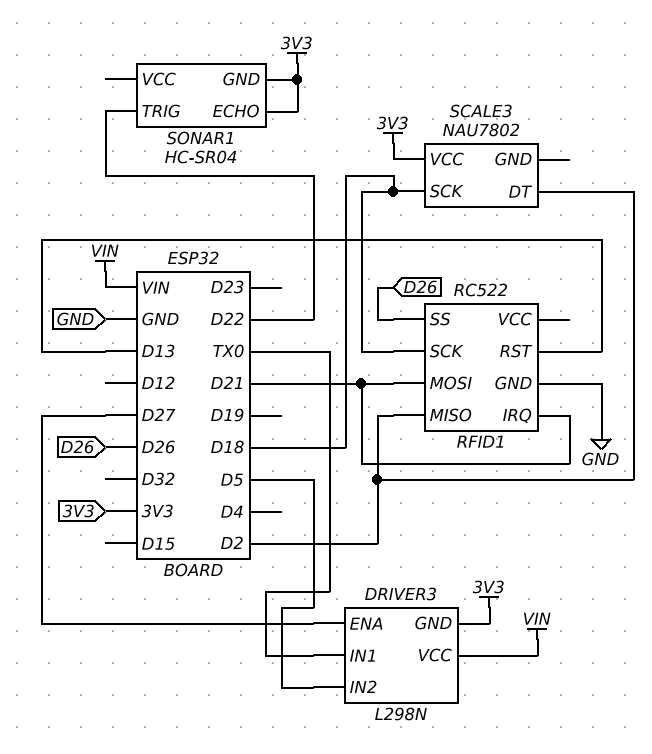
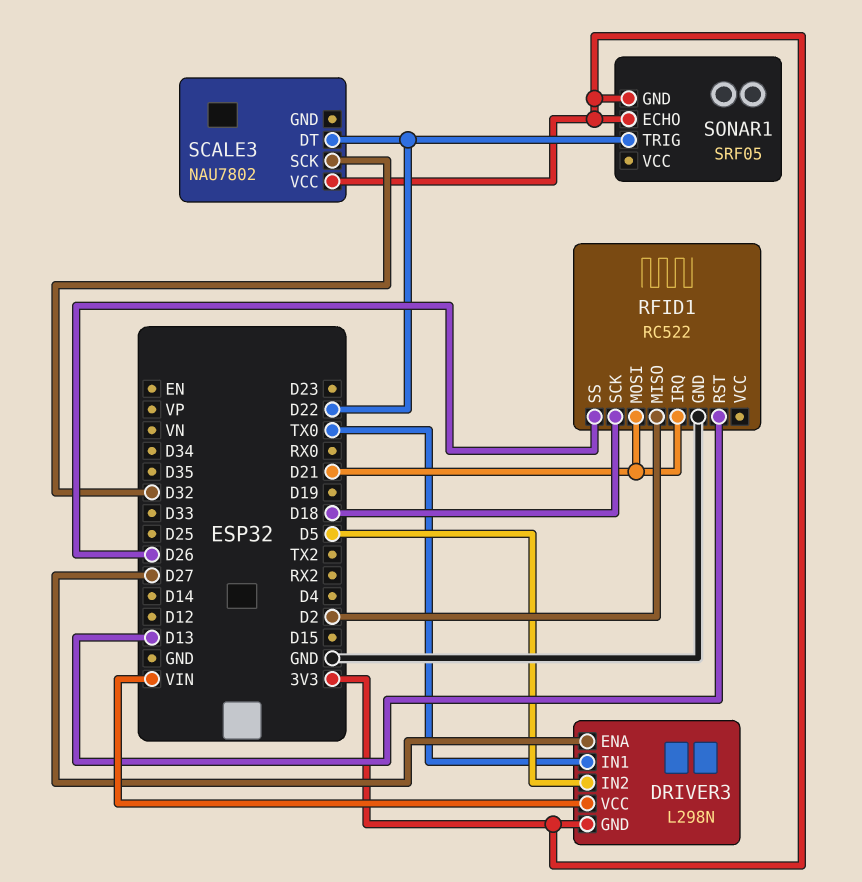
SCALE3 pin DT: D2 -> D22
SCALE3 pin SCK: D18 -> D32
SONAR1: HC-SR04 -> SRF05

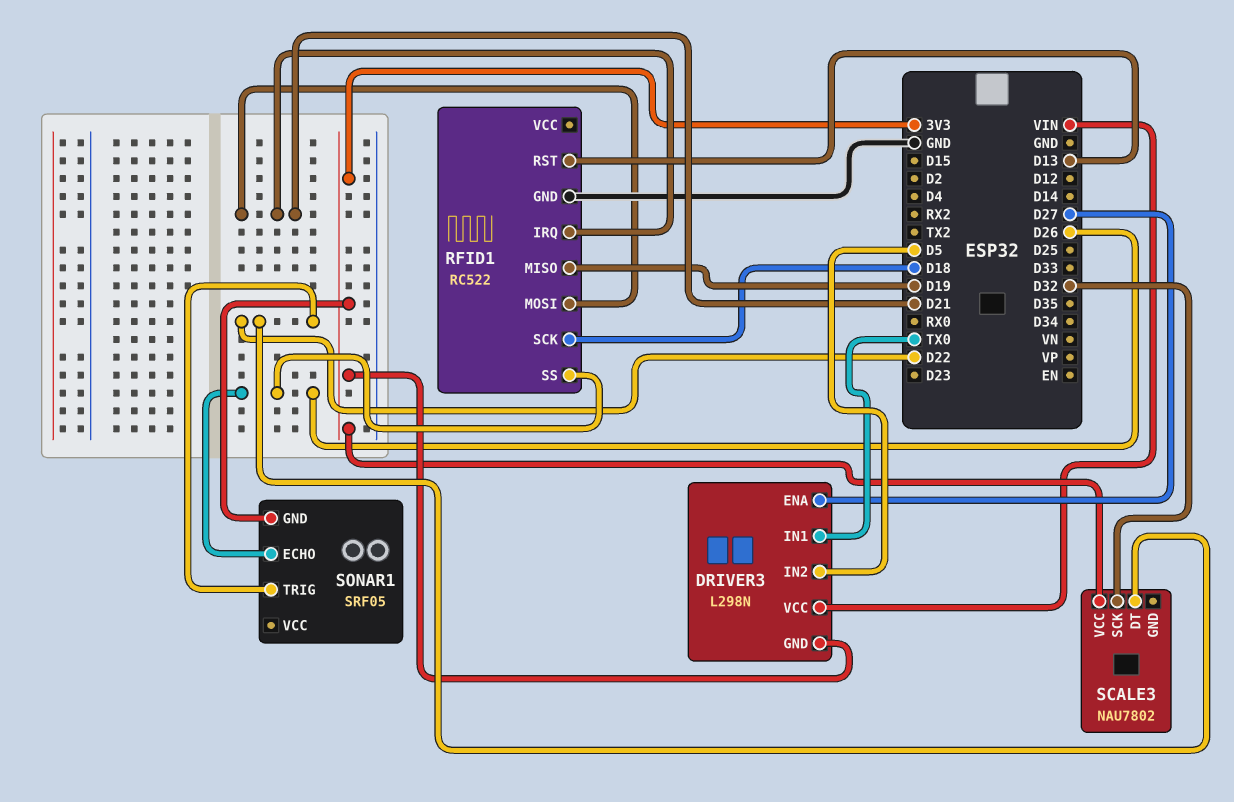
RFID1 pin MISO: D2 -> D19
SONAR1 pin ECHO: 3V3 -> D26

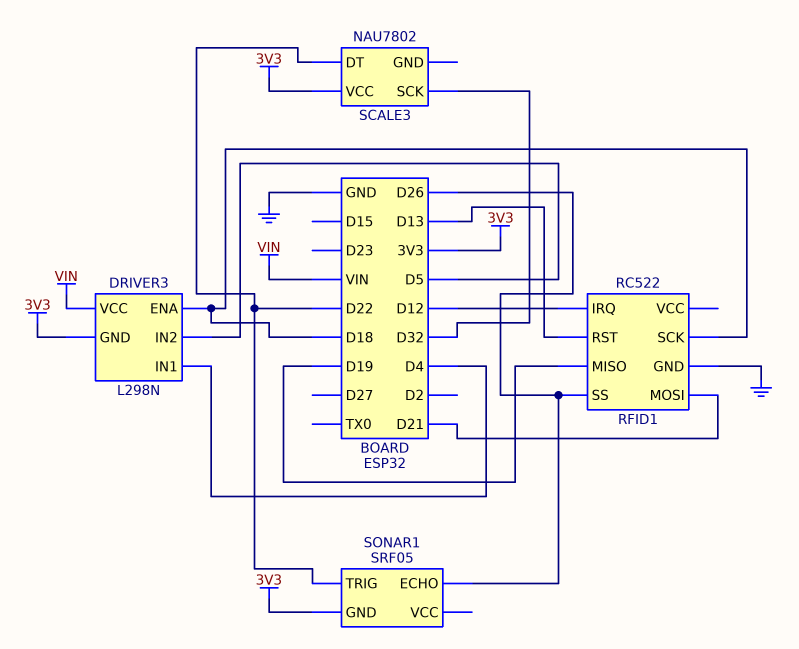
DRIVER3 pin ENA: D27 -> D18
DRIVER3 pin IN1: TX0 -> D4
RFID1 pin IRQ: D21 -> D12

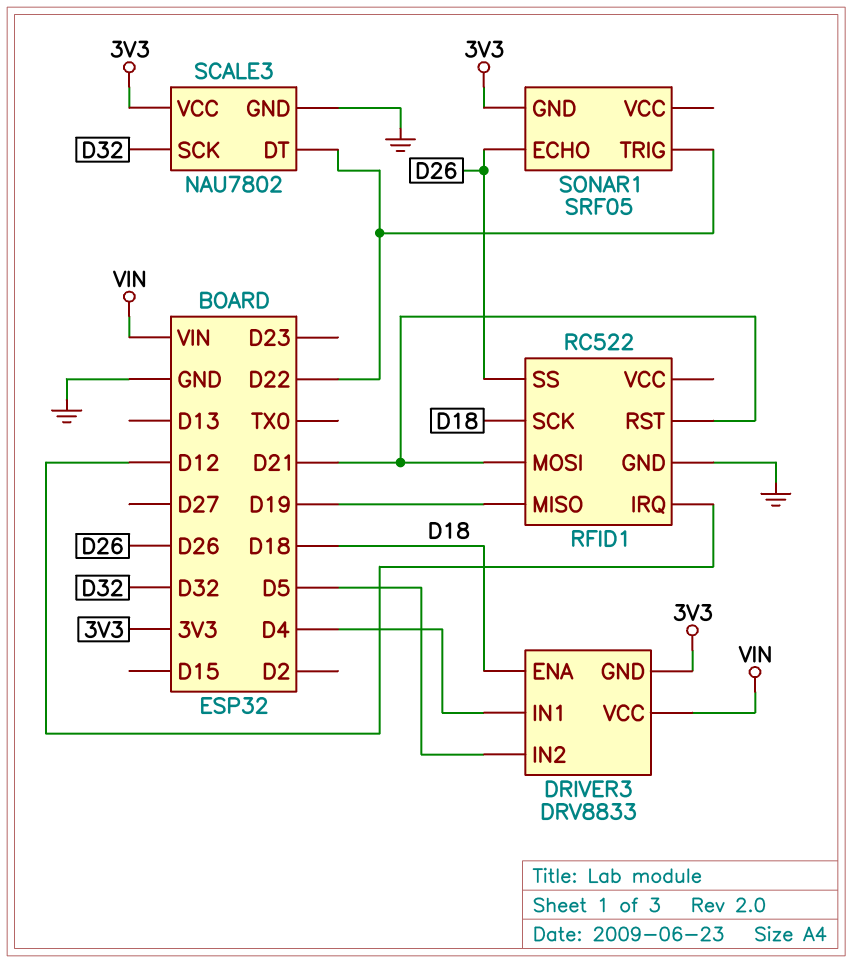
DRIVER3: L298N -> DRV8833
RFID1 pin RST: D13 -> D21
SCALE3 pin GND: none -> GND

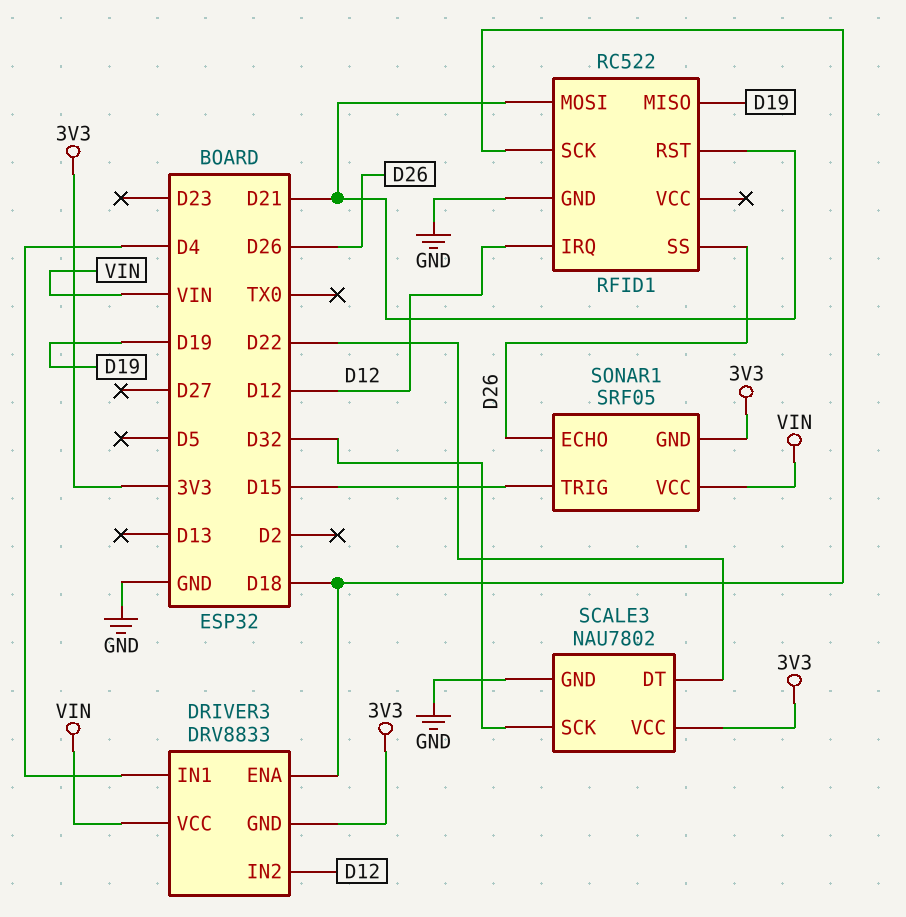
DRIVER3 pin IN2: D5 -> D12
SONAR1 pin TRIG: D22 -> D15
SONAR1 pin VCC: none -> VIN

